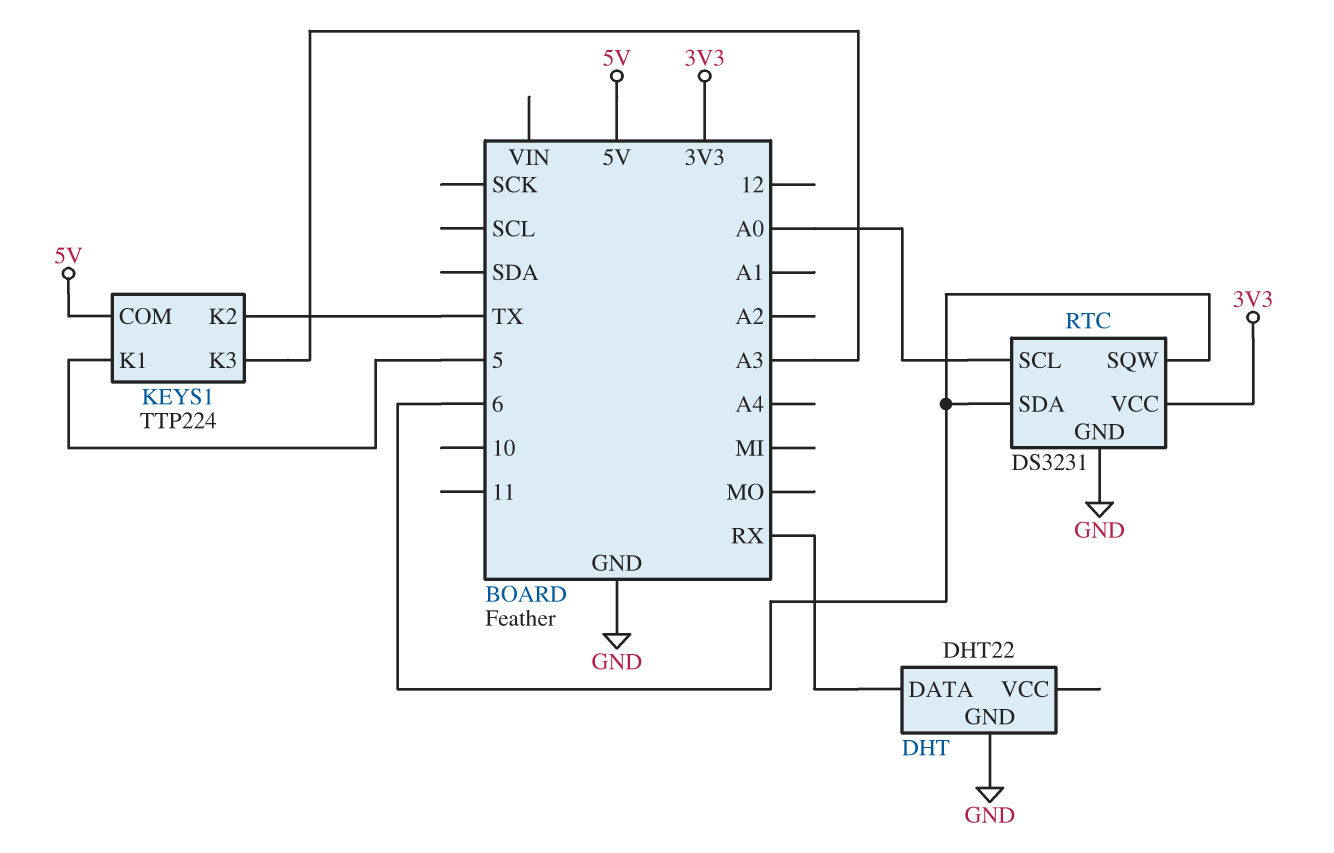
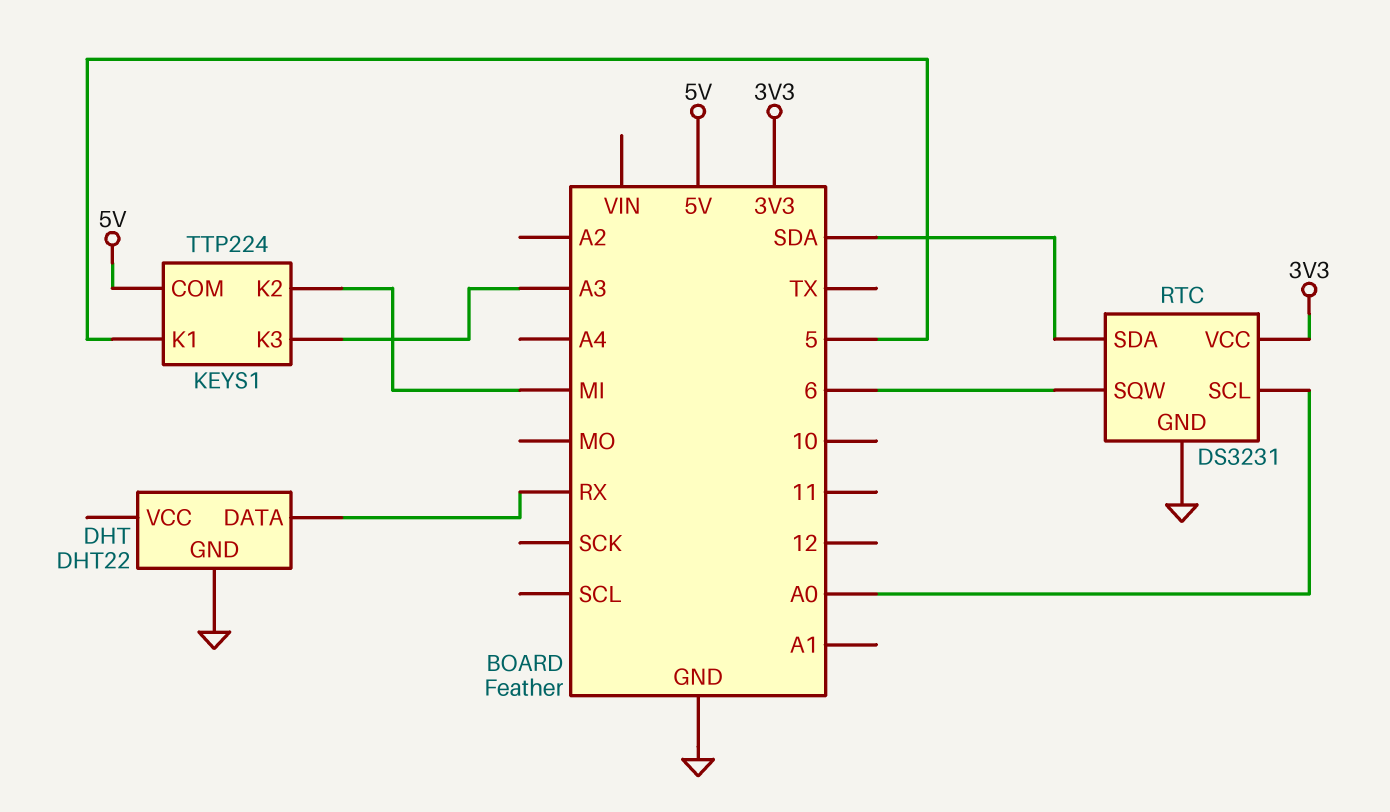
KEYS1 pin K2: TX -> MI
RTC pin SDA: 6 -> SDA

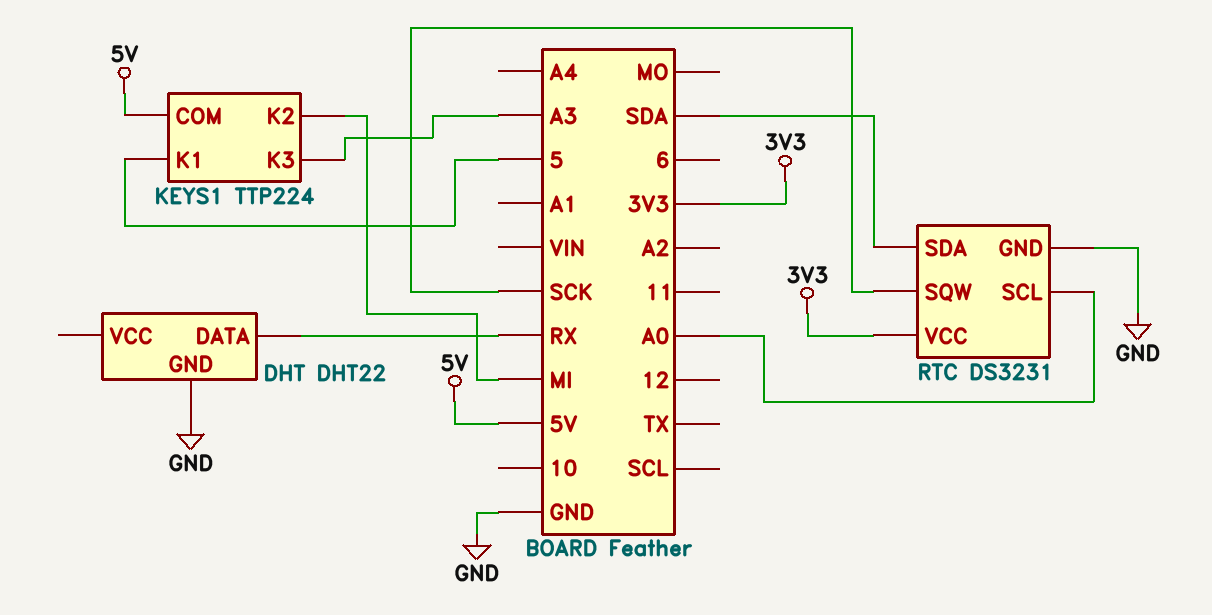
RTC pin SQW: 6 -> SCK

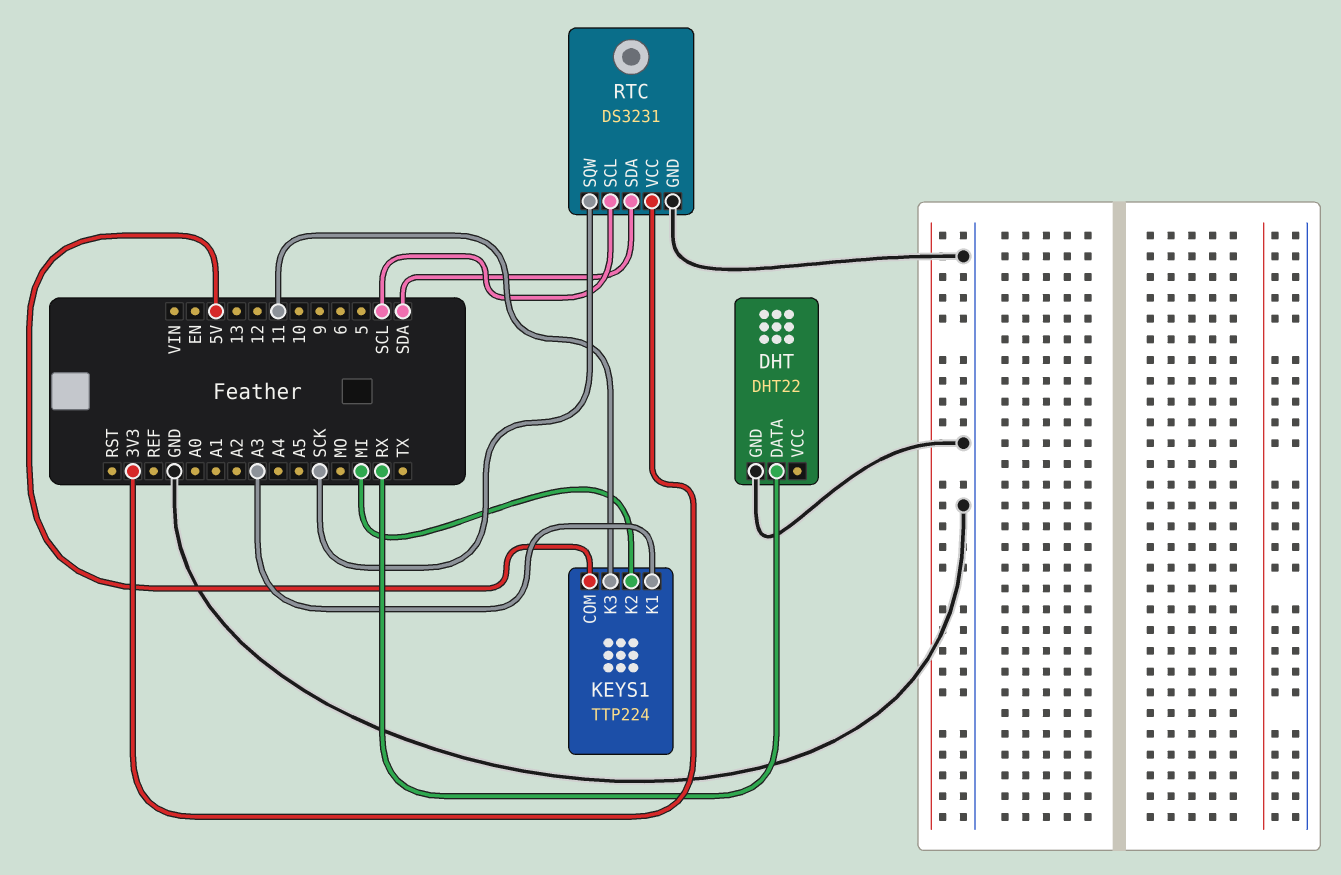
KEYS1 pin K1: 5 -> A3
KEYS1 pin K3: A3 -> 11
RTC pin SCL: A0 -> SCL

